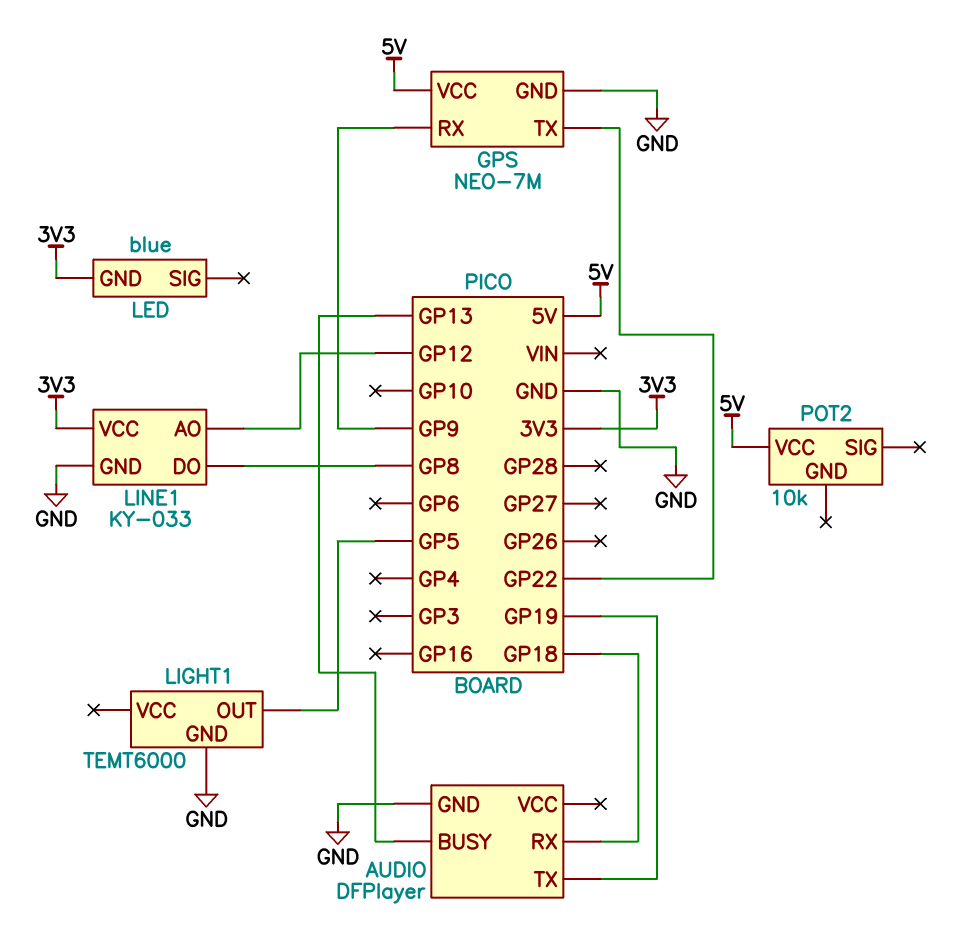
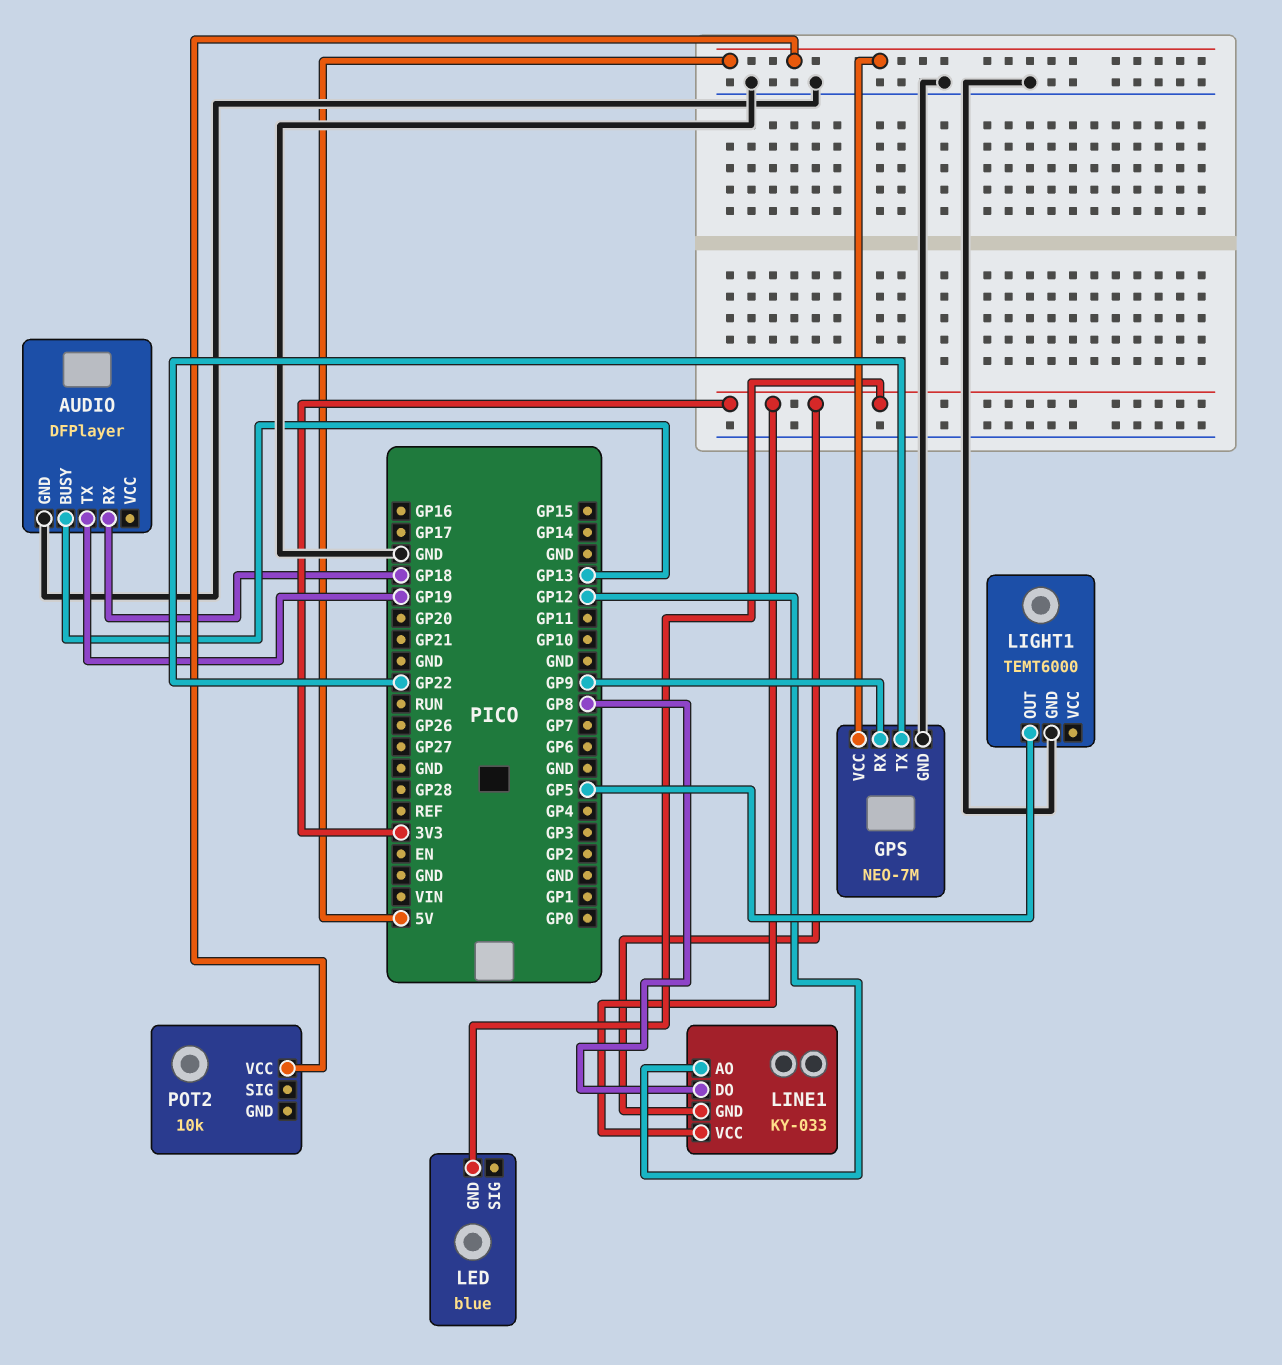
LINE1 pin GND: GND -> 3V3

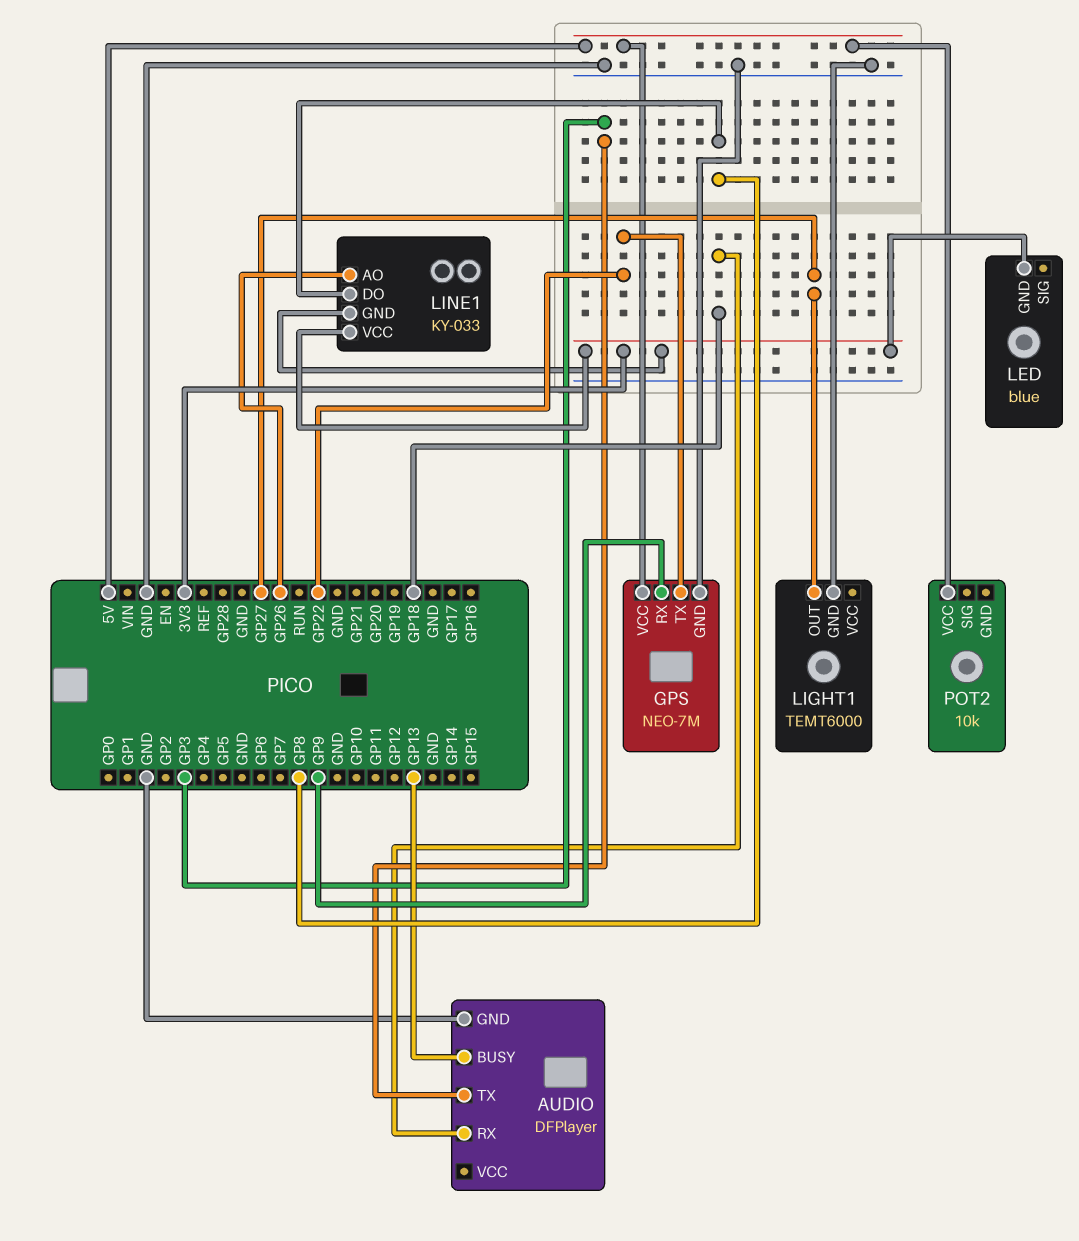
AUDIO pin TX: GP19 -> GP3
LIGHT1 pin OUT: GP5 -> GP27
LINE1 pin AO: GP12 -> GP26

